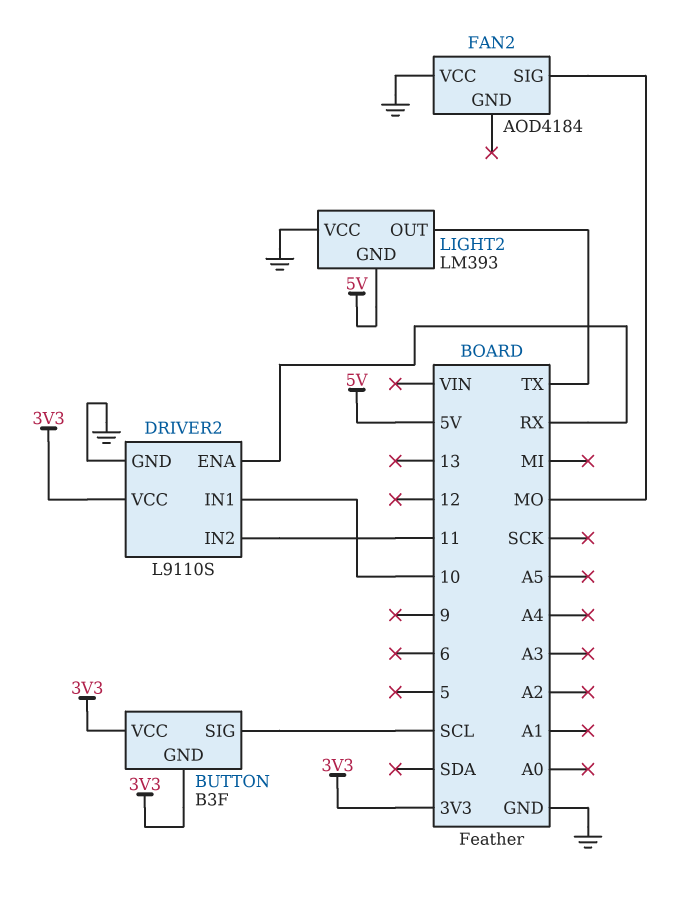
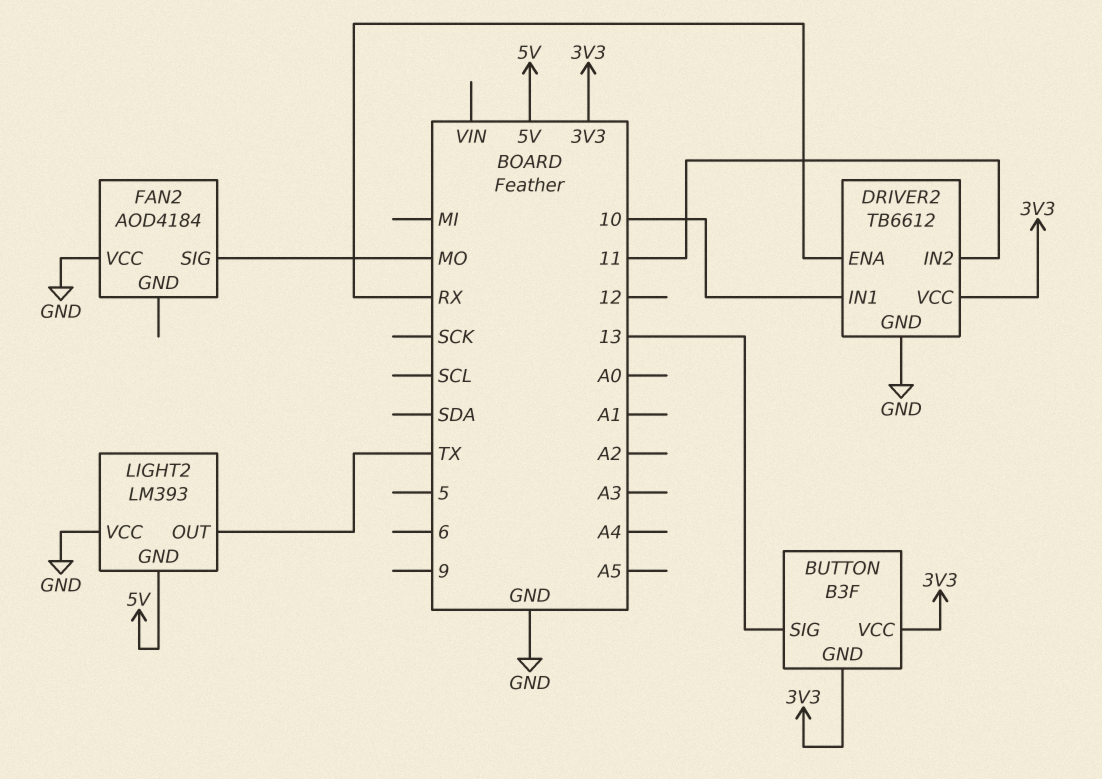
BUTTON pin SIG: SCL -> 13
DRIVER2: L9110S -> TB6612

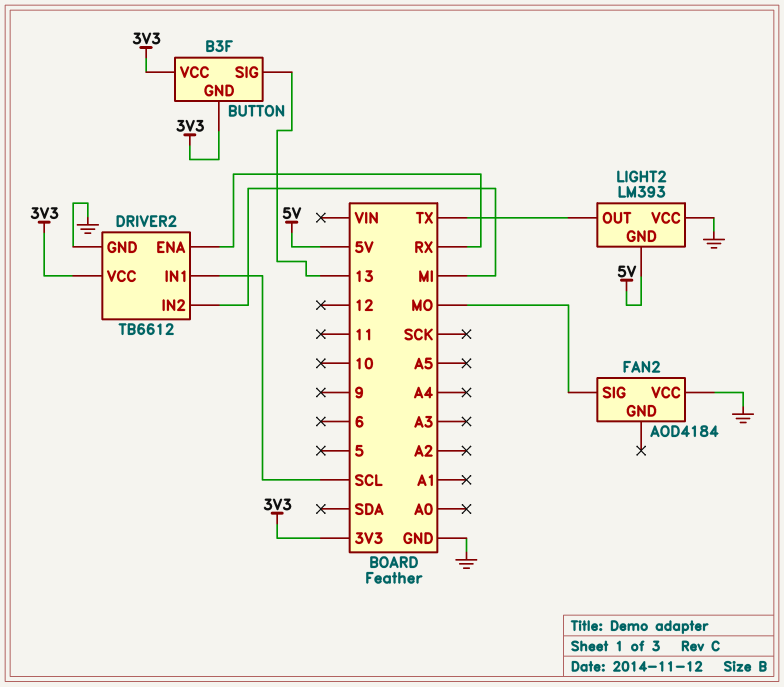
DRIVER2 pin IN1: 10 -> SCL
DRIVER2 pin IN2: 11 -> MI

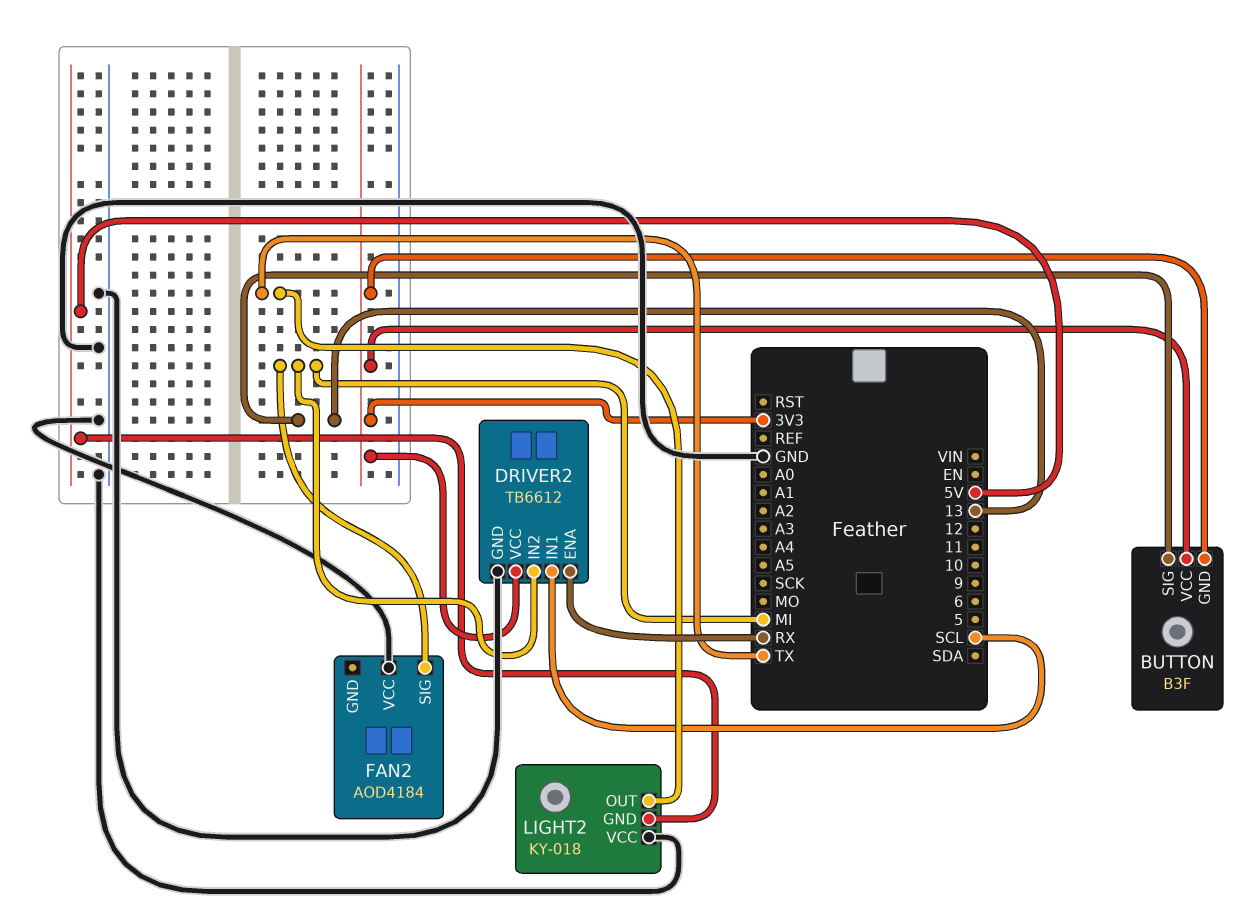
FAN2 pin SIG: MO -> MI
LIGHT2: LM393 -> KY-018

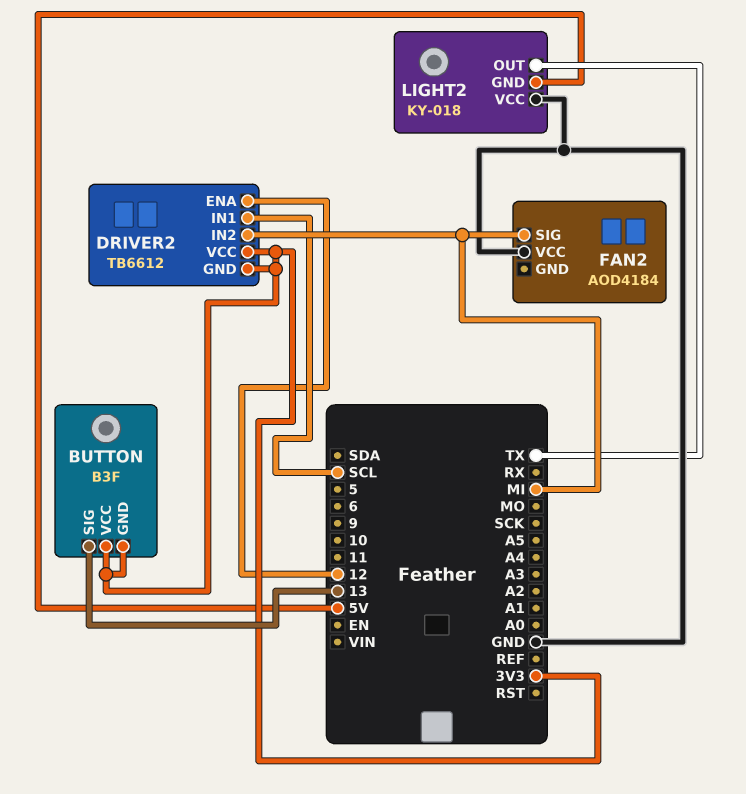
DRIVER2 pin ENA: RX -> 12
DRIVER2 pin GND: GND -> 3V3

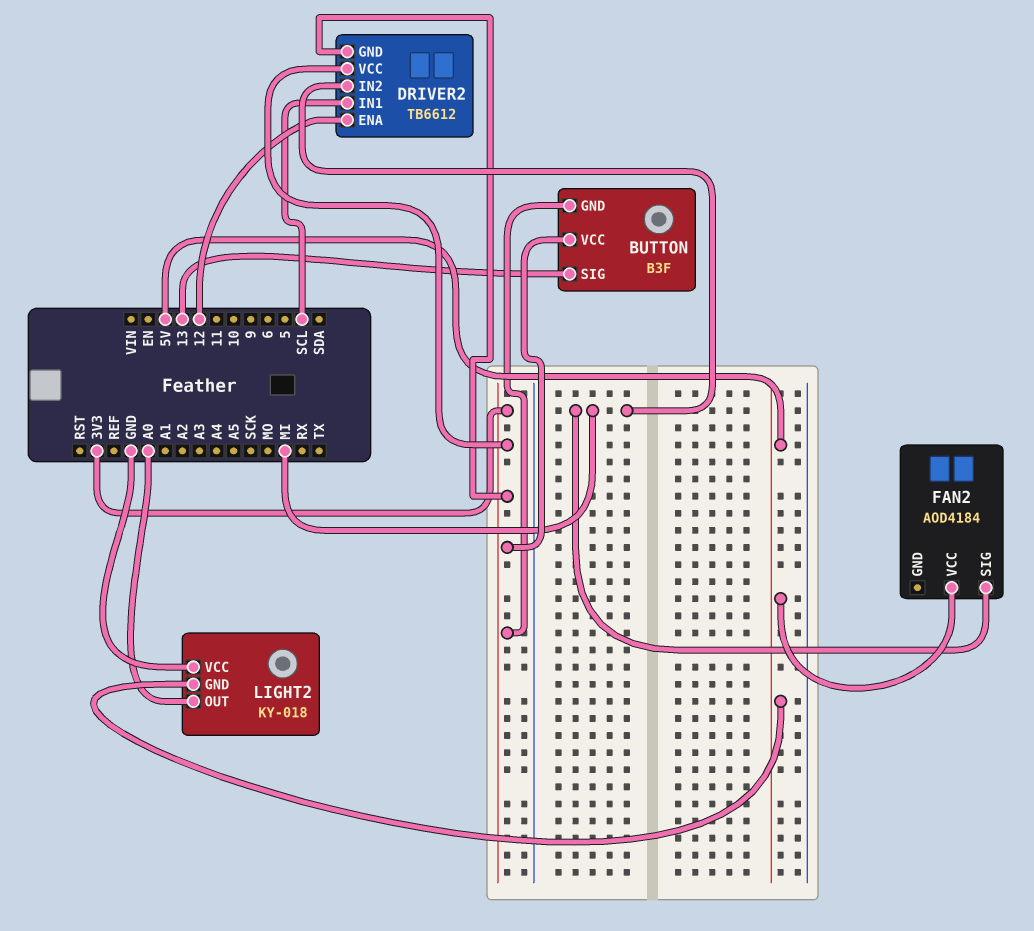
FAN2 pin VCC: GND -> 5V
LIGHT2 pin OUT: TX -> A0

